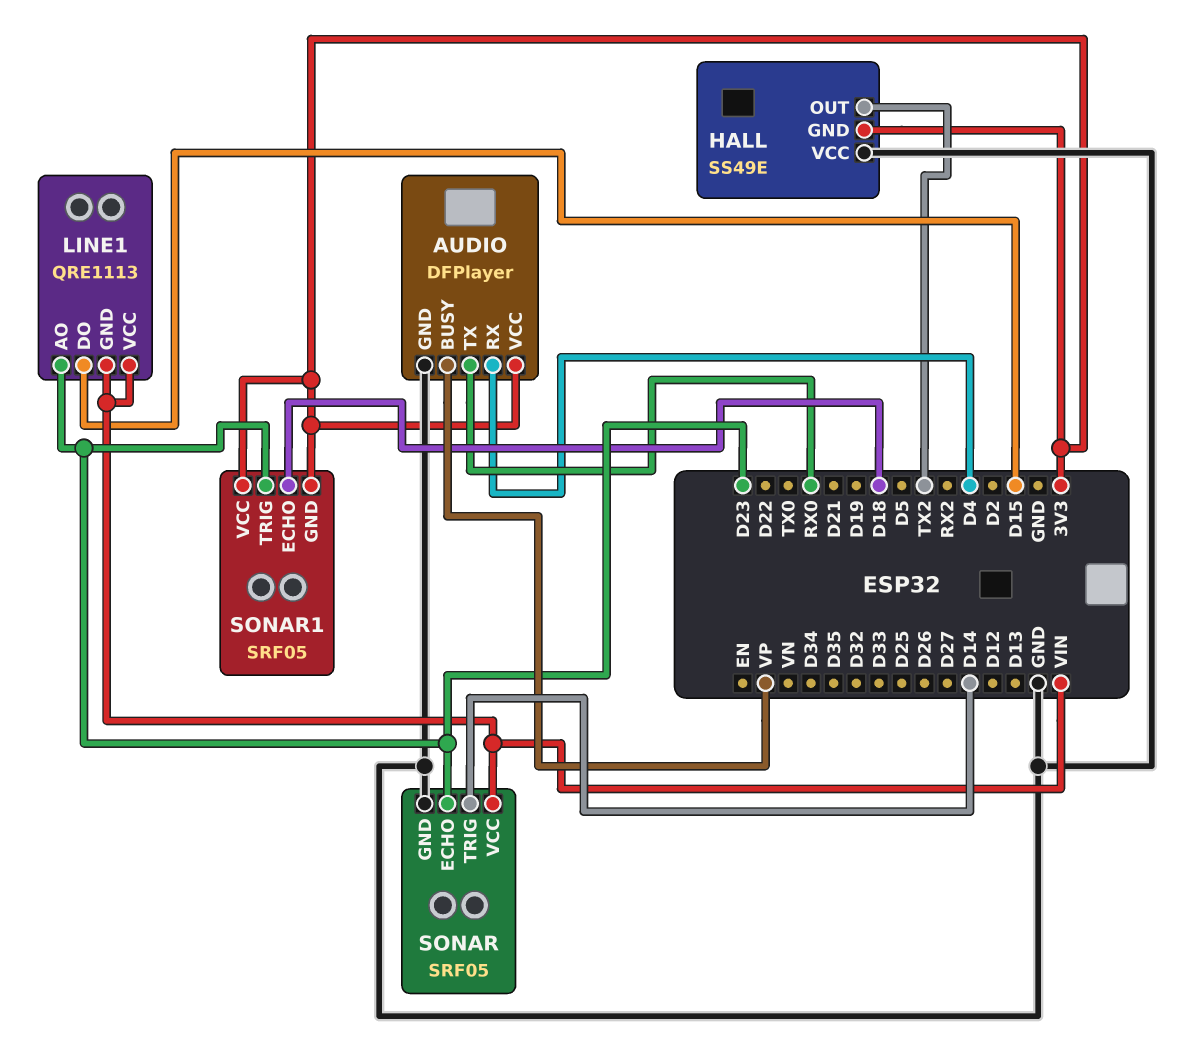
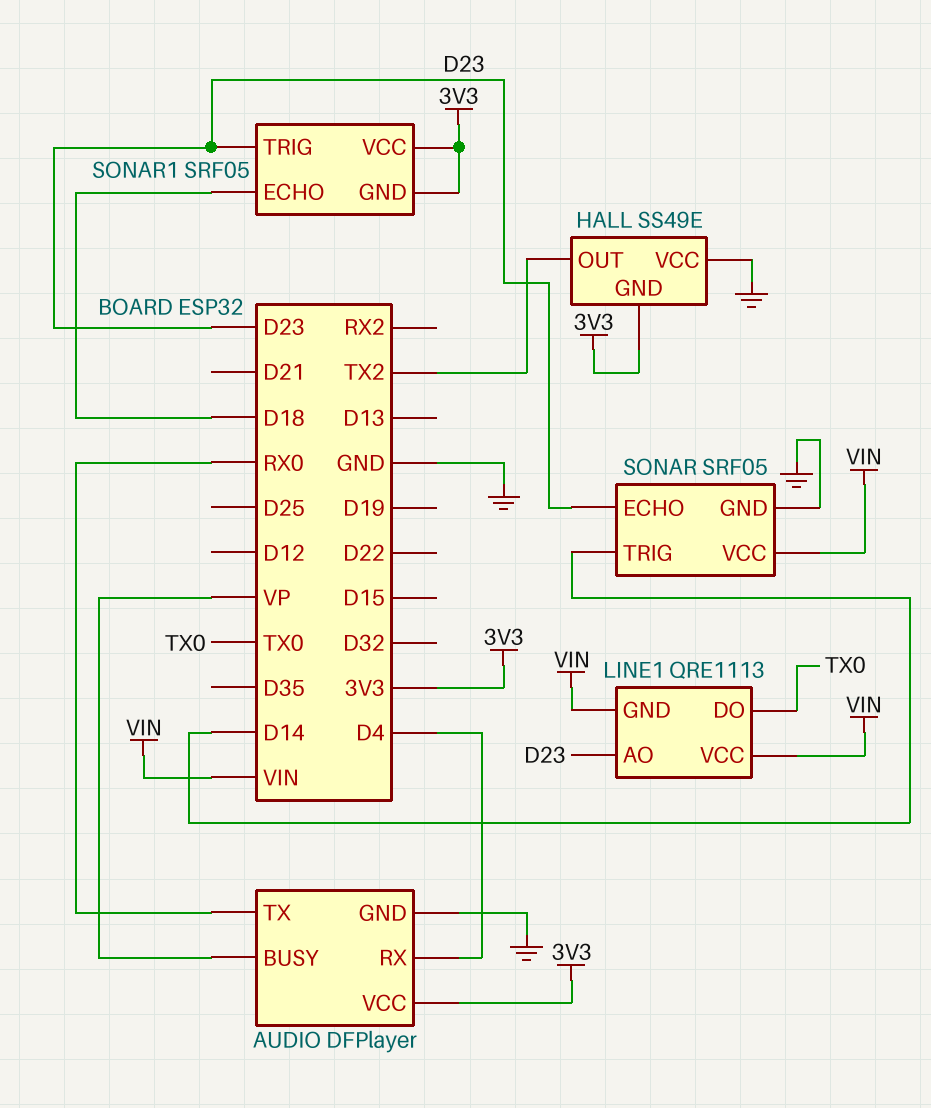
LINE1 pin DO: D15 -> TX0

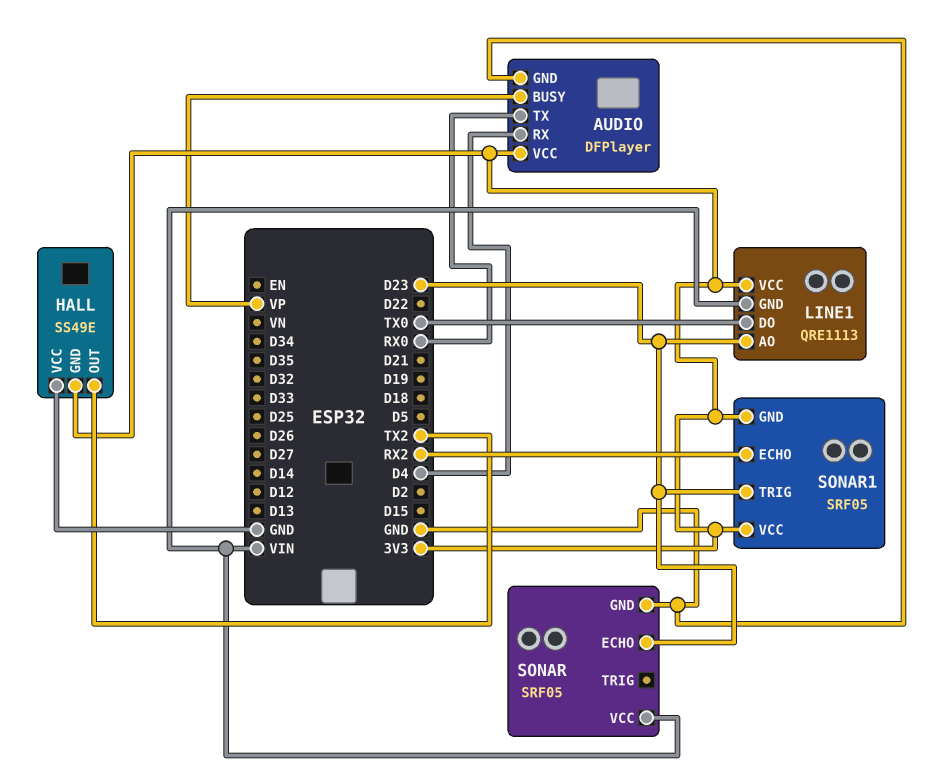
LINE1 pin VCC: VIN -> 3V3
SONAR pin TRIG: D14 -> none
SONAR1 pin ECHO: D18 -> RX2

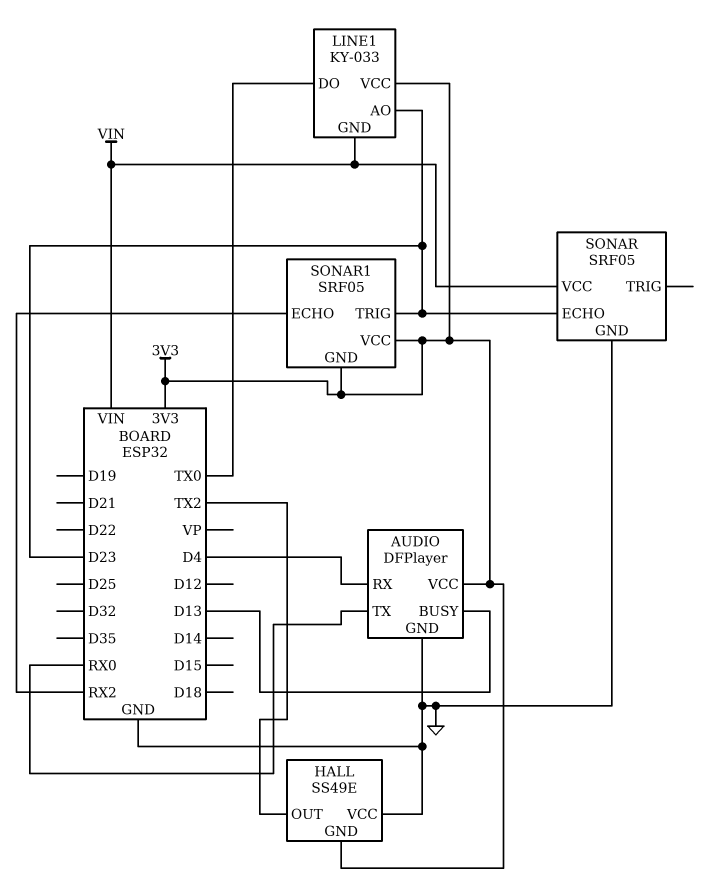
AUDIO pin BUSY: VP -> D13
LINE1: QRE1113 -> KY-033

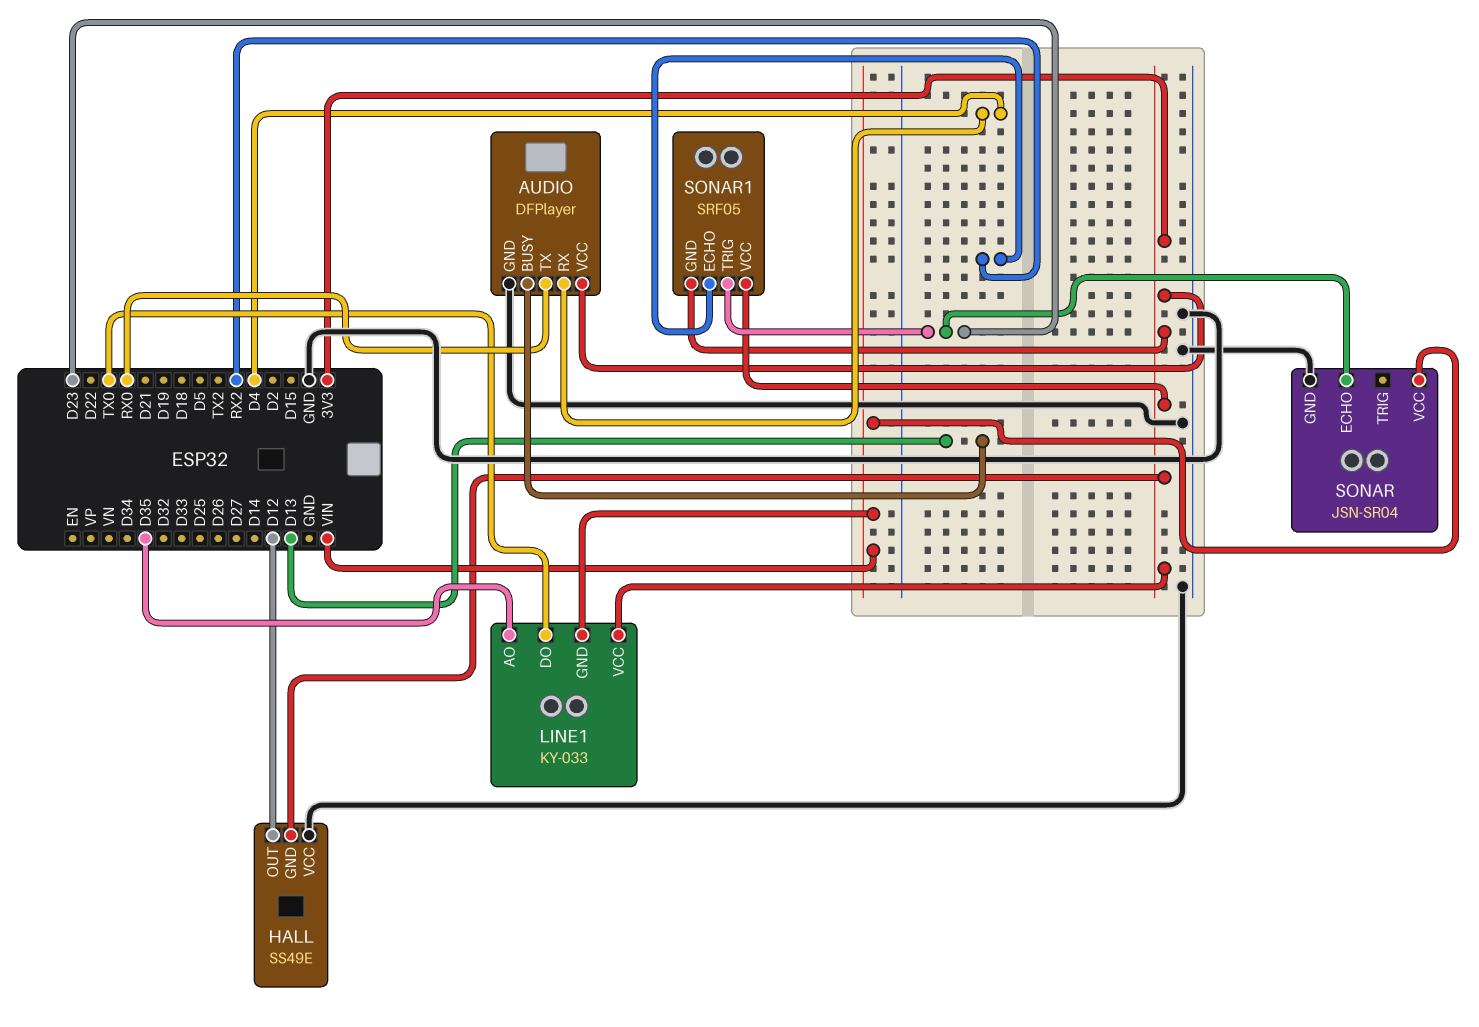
HALL pin OUT: TX2 -> D12
LINE1 pin AO: D23 -> D35
SONAR: SRF05 -> JSN-SR04

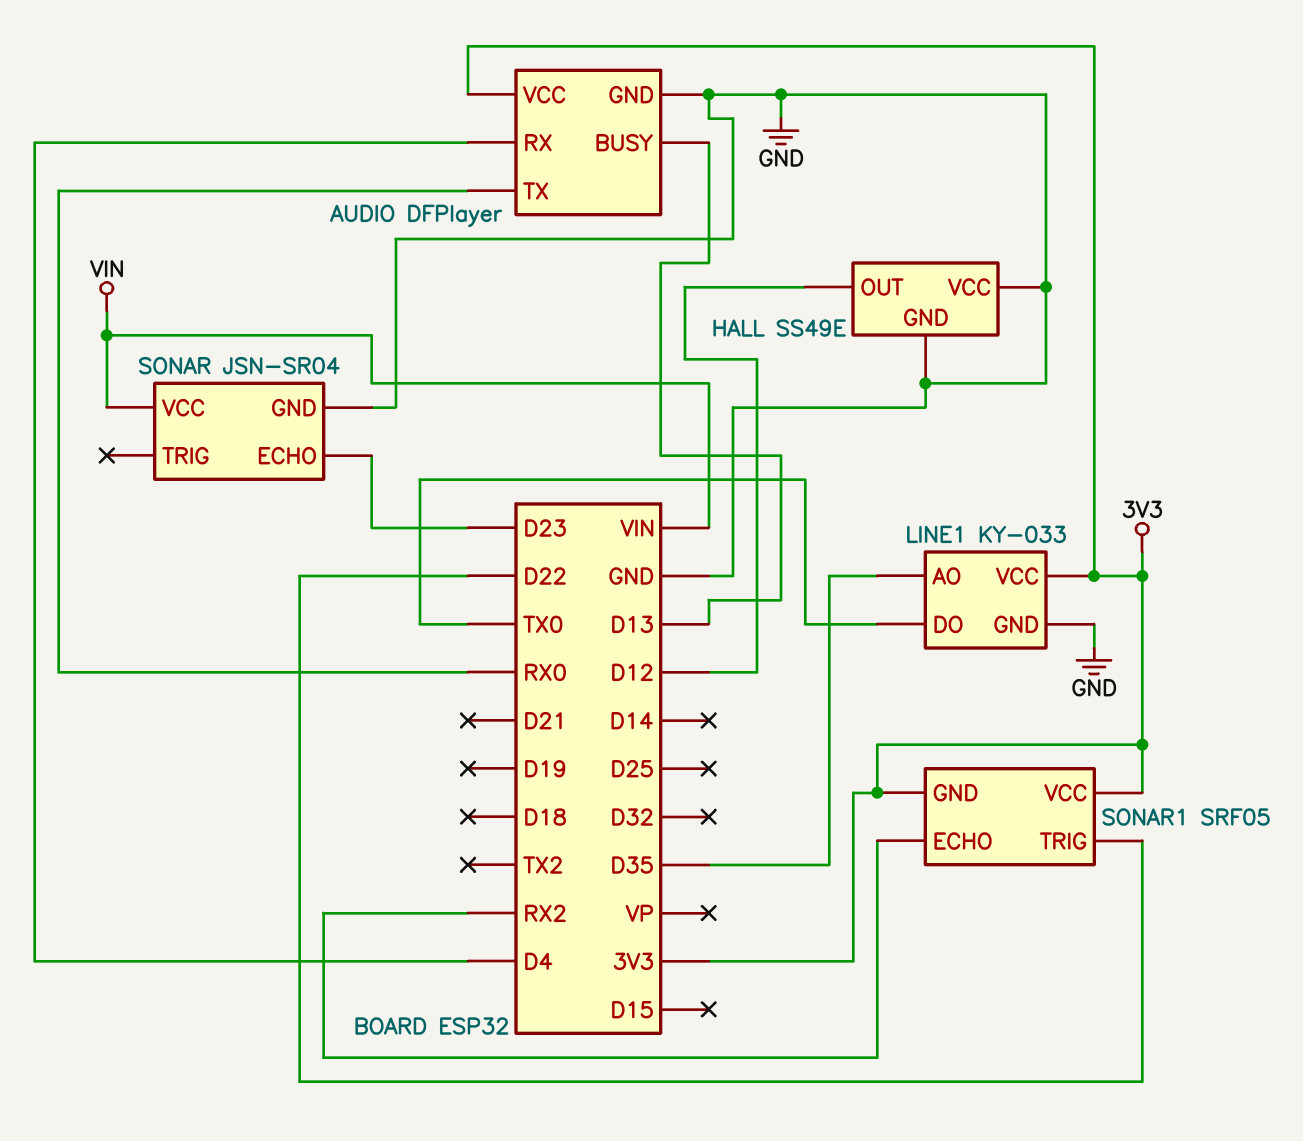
HALL pin GND: 3V3 -> GND
LINE1 pin GND: VIN -> GND
SONAR1 pin TRIG: D23 -> D22

